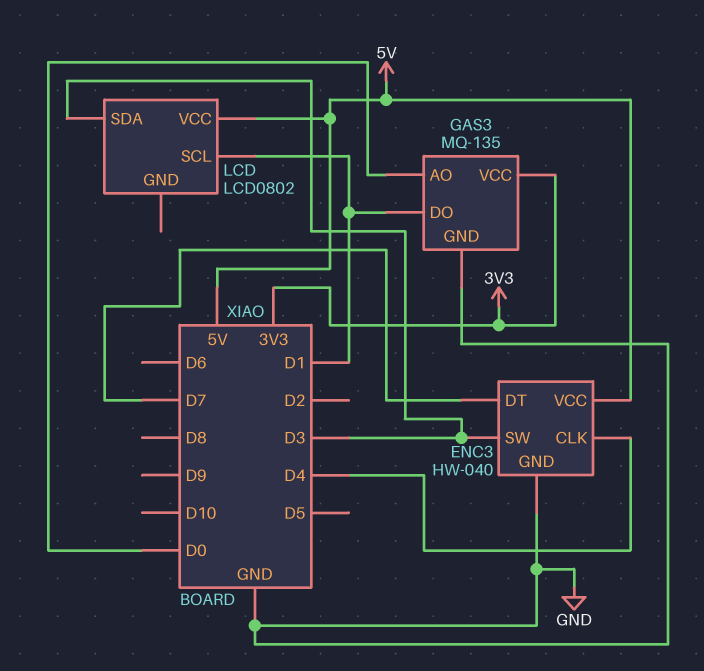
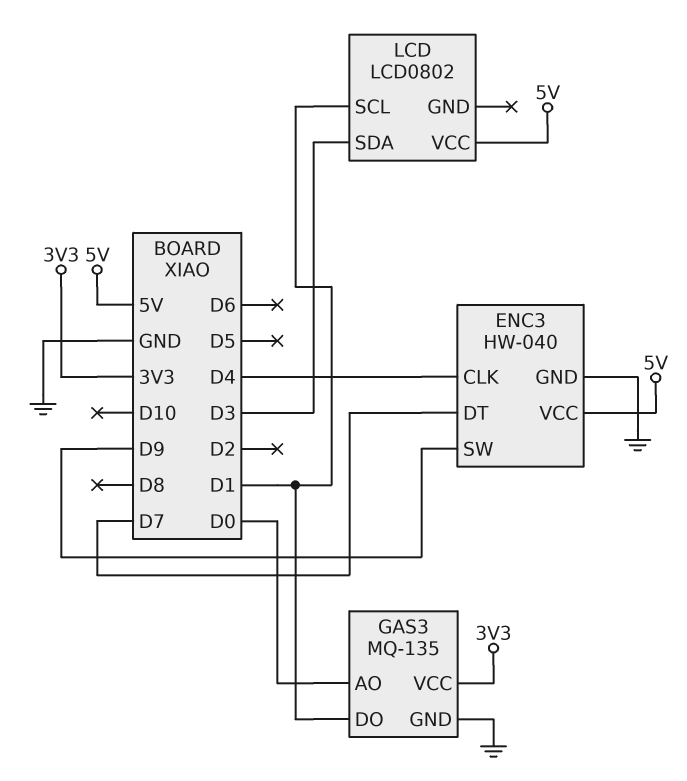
ENC3 pin SW: D3 -> D9

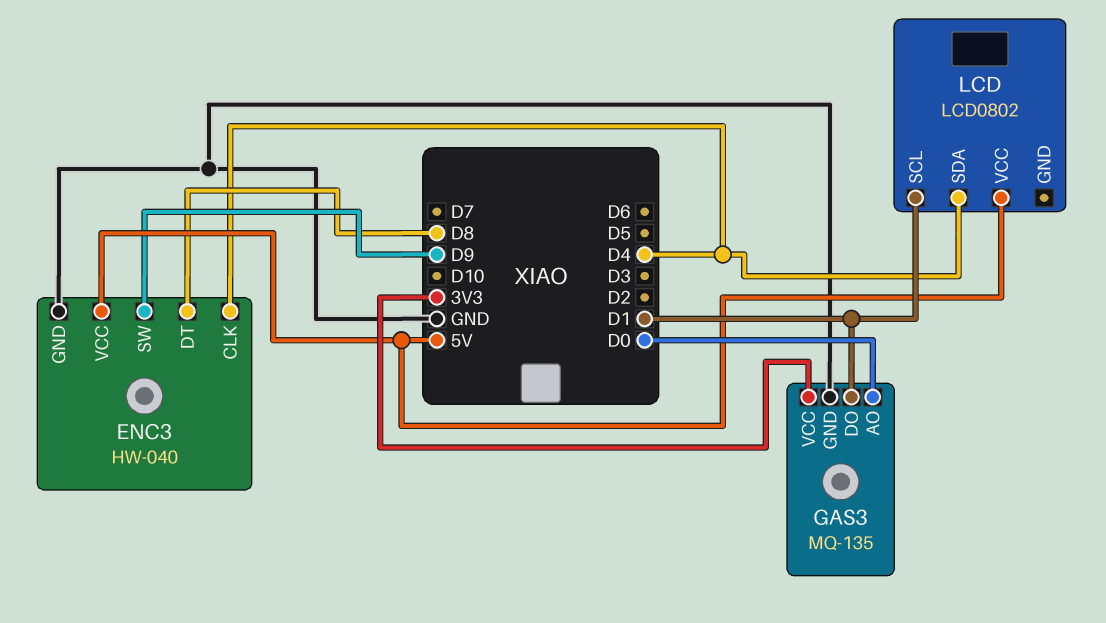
ENC3 pin DT: D7 -> D8
LCD pin SDA: D3 -> D4

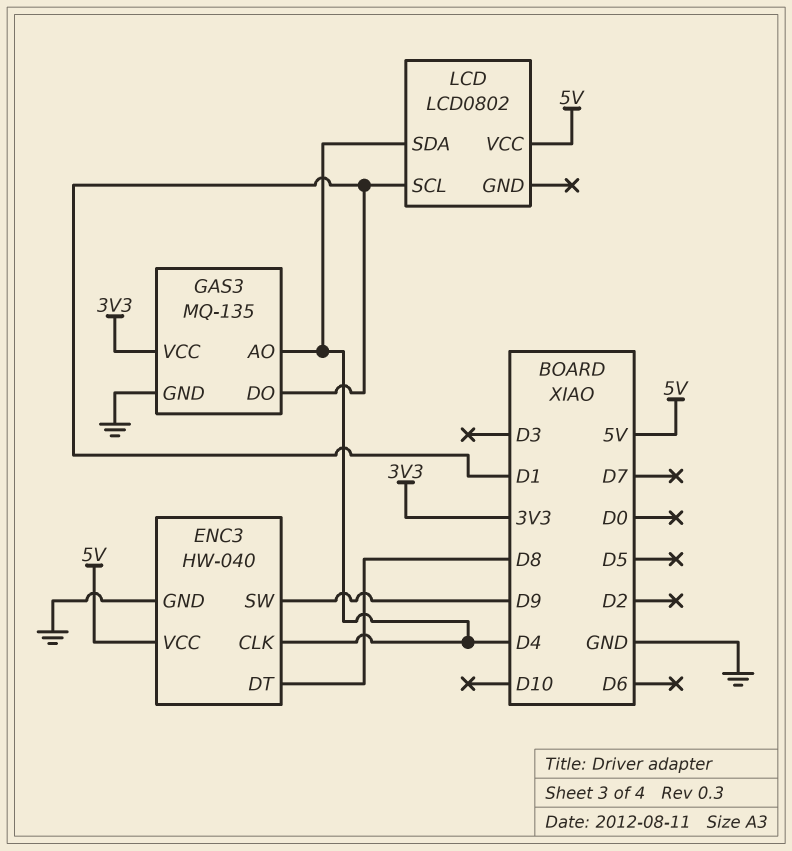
GAS3 pin AO: D0 -> D4

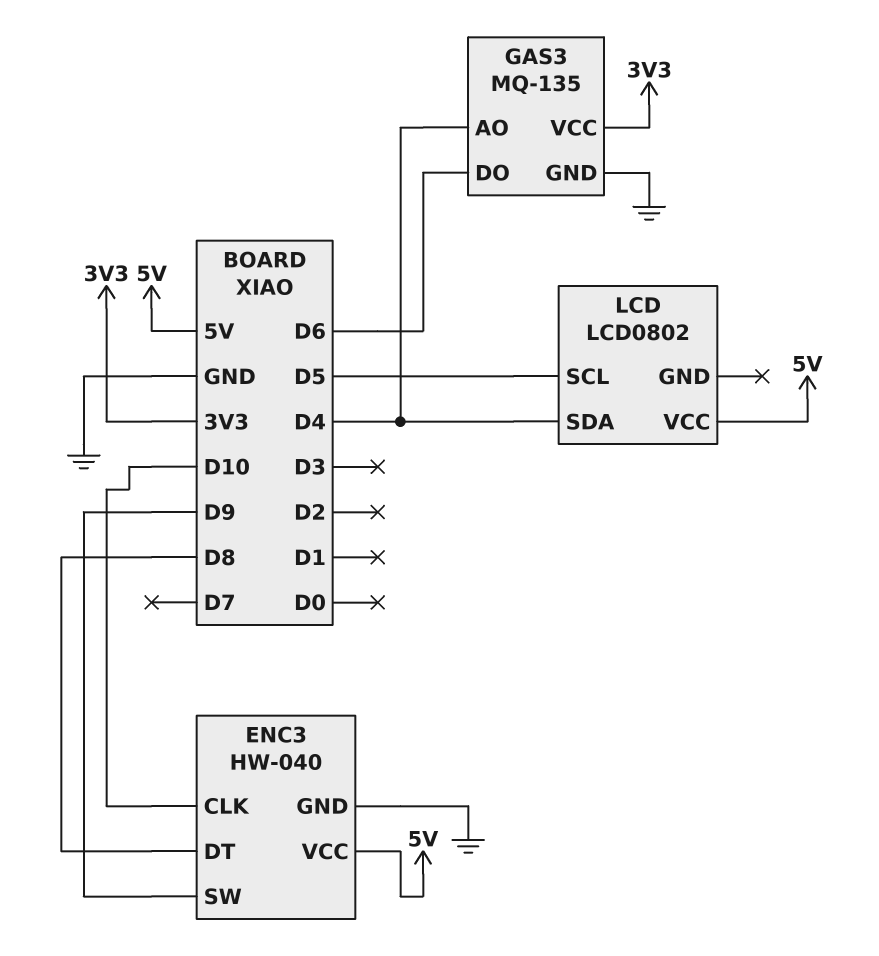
ENC3 pin CLK: D4 -> D10
GAS3 pin DO: D1 -> D6
LCD pin SCL: D1 -> D5

